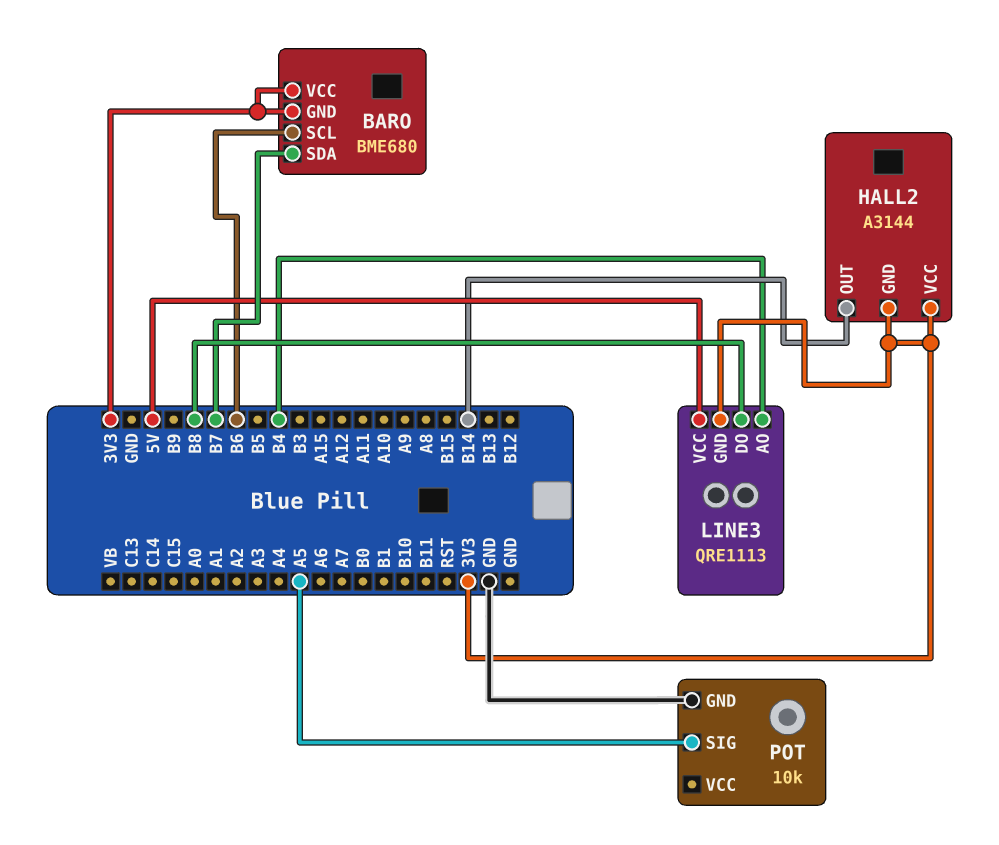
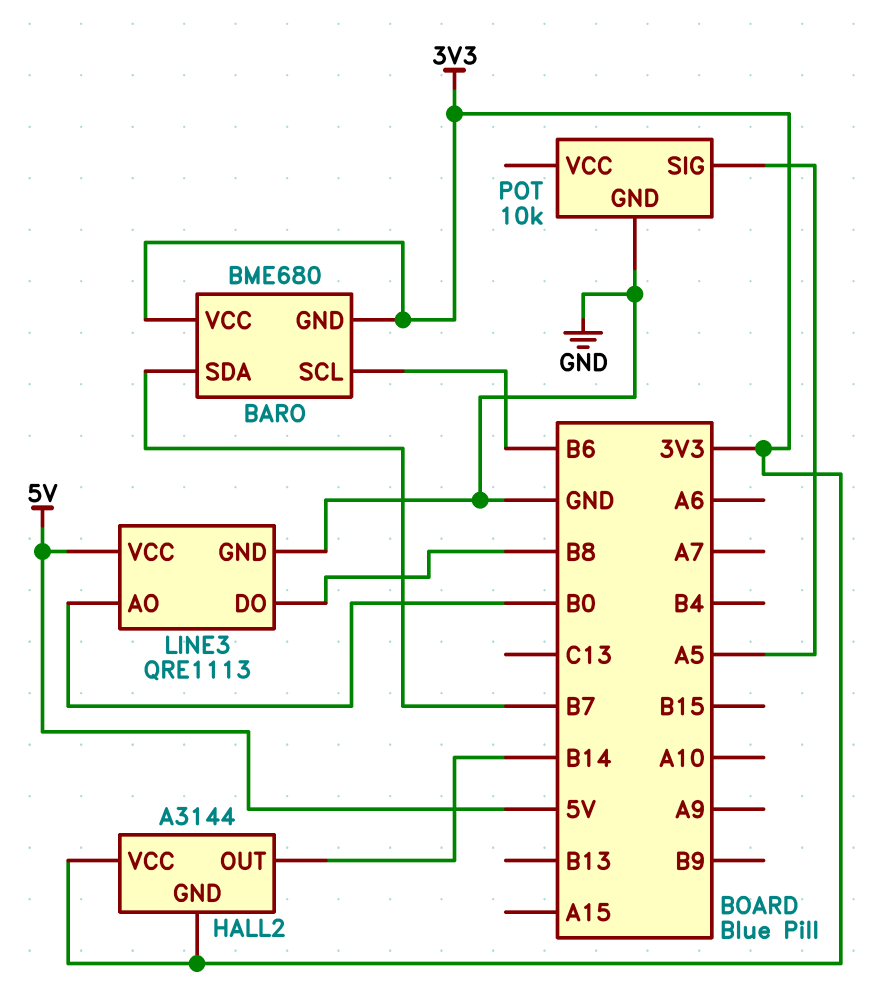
LINE3 pin AO: B4 -> B0
LINE3 pin GND: 3V3 -> GND

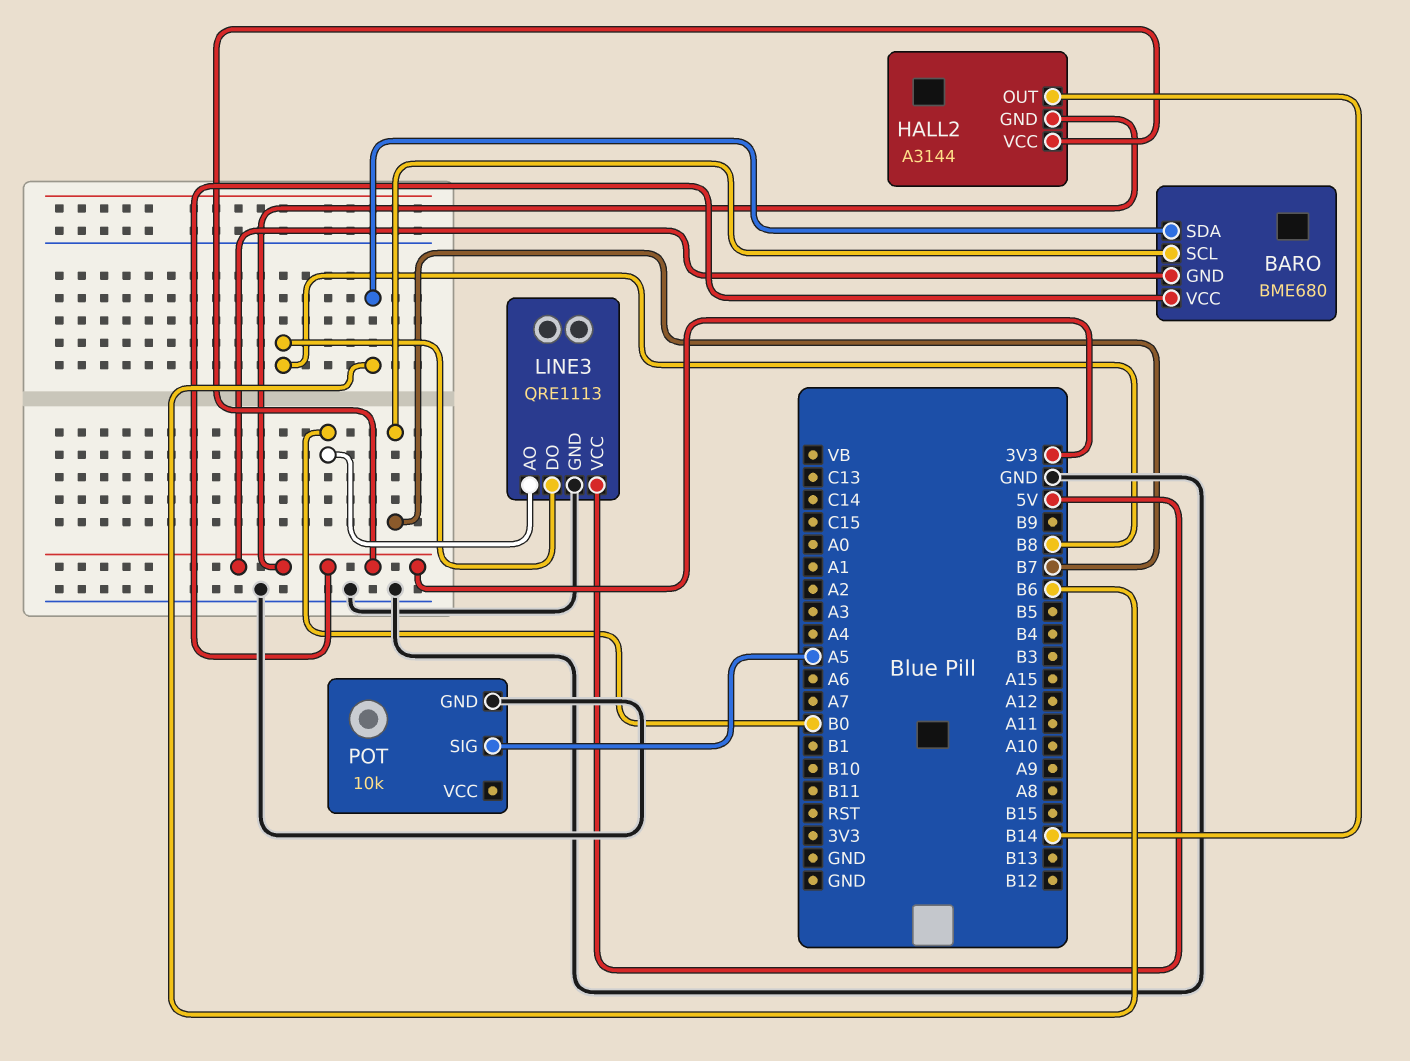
BARO pin SCL: B6 -> B7
BARO pin SDA: B7 -> B6

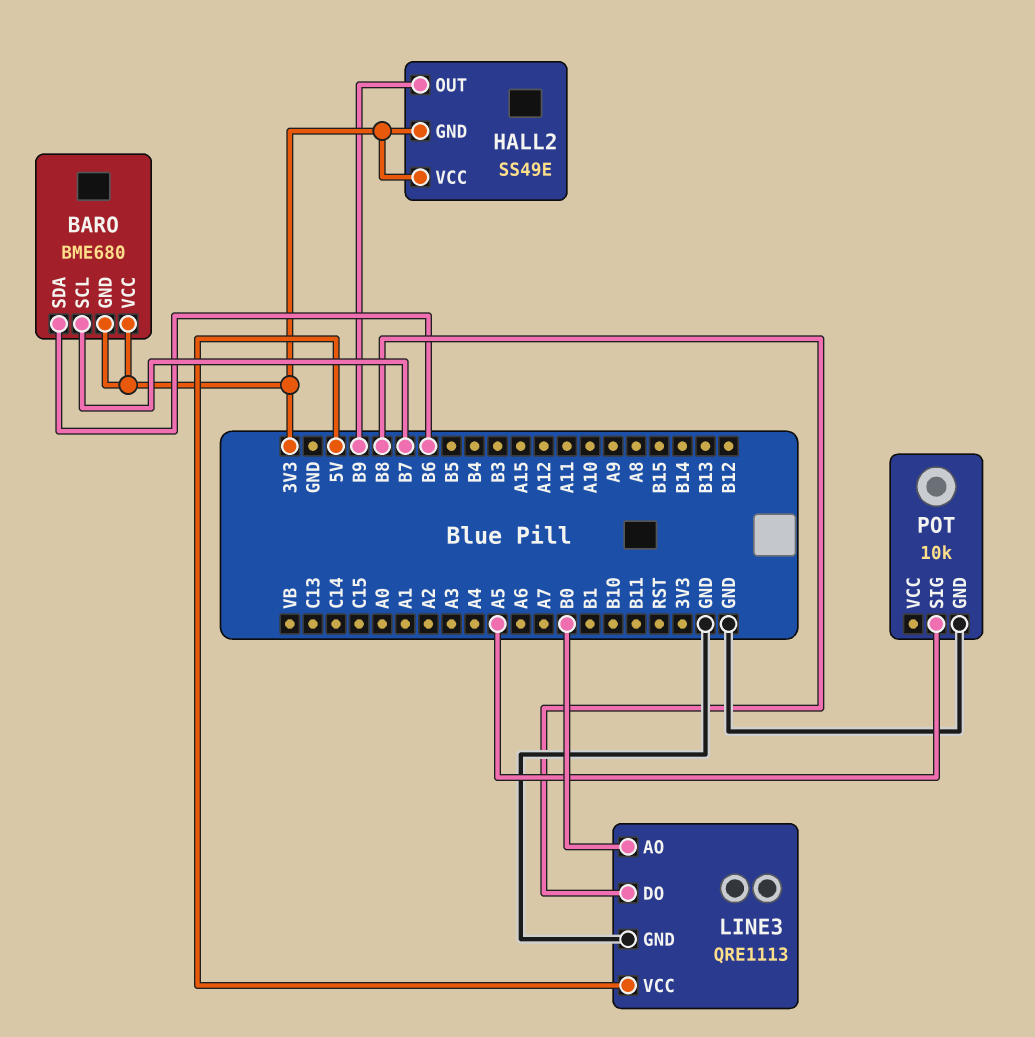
HALL2: A3144 -> SS49E
HALL2 pin OUT: B14 -> B9

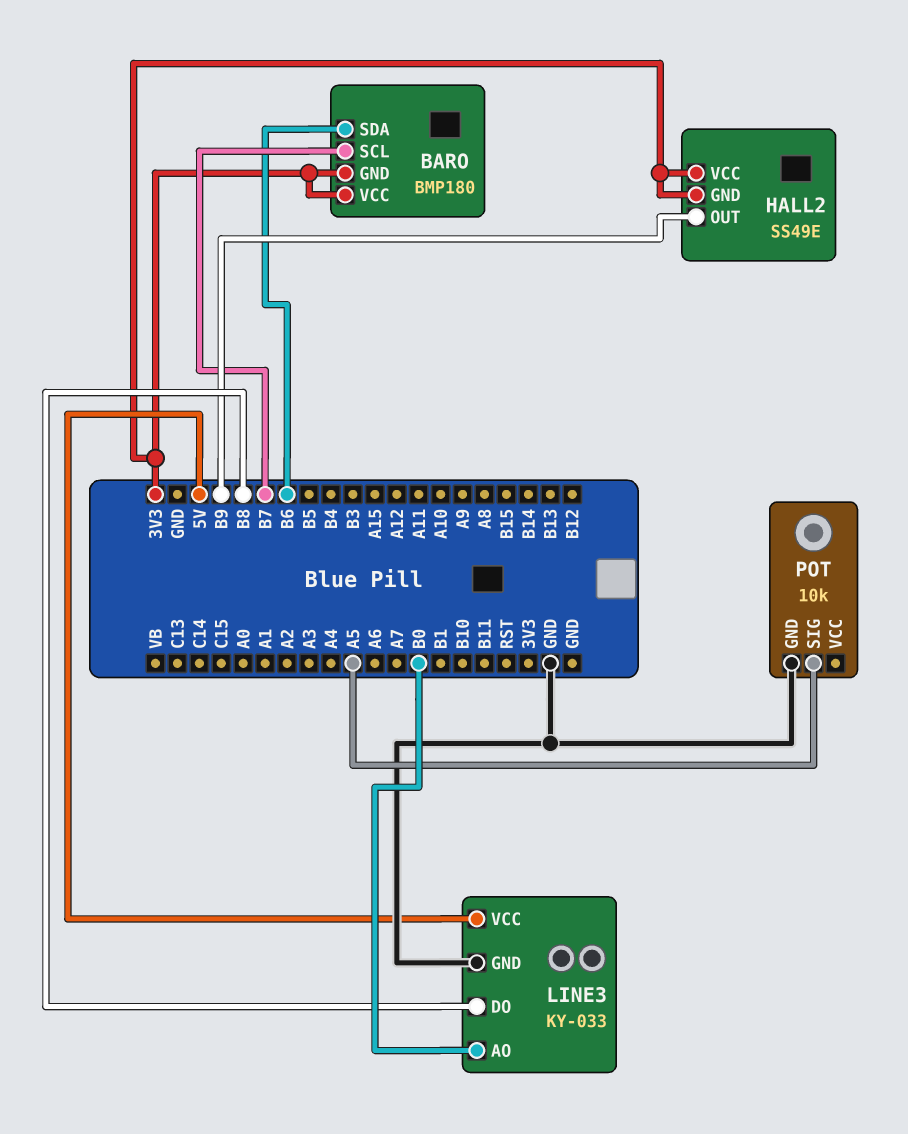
BARO: BME680 -> BMP180
LINE3: QRE1113 -> KY-033

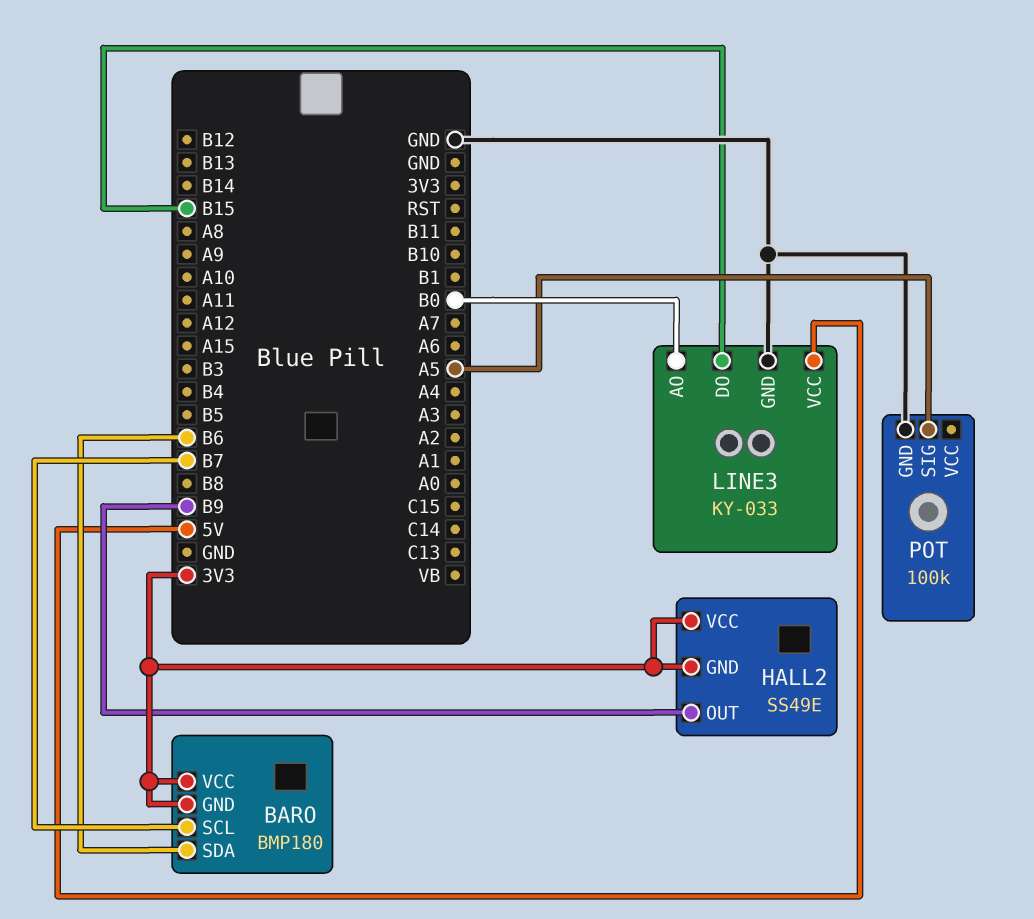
LINE3 pin DO: B8 -> B15
POT: 10k -> 100k

